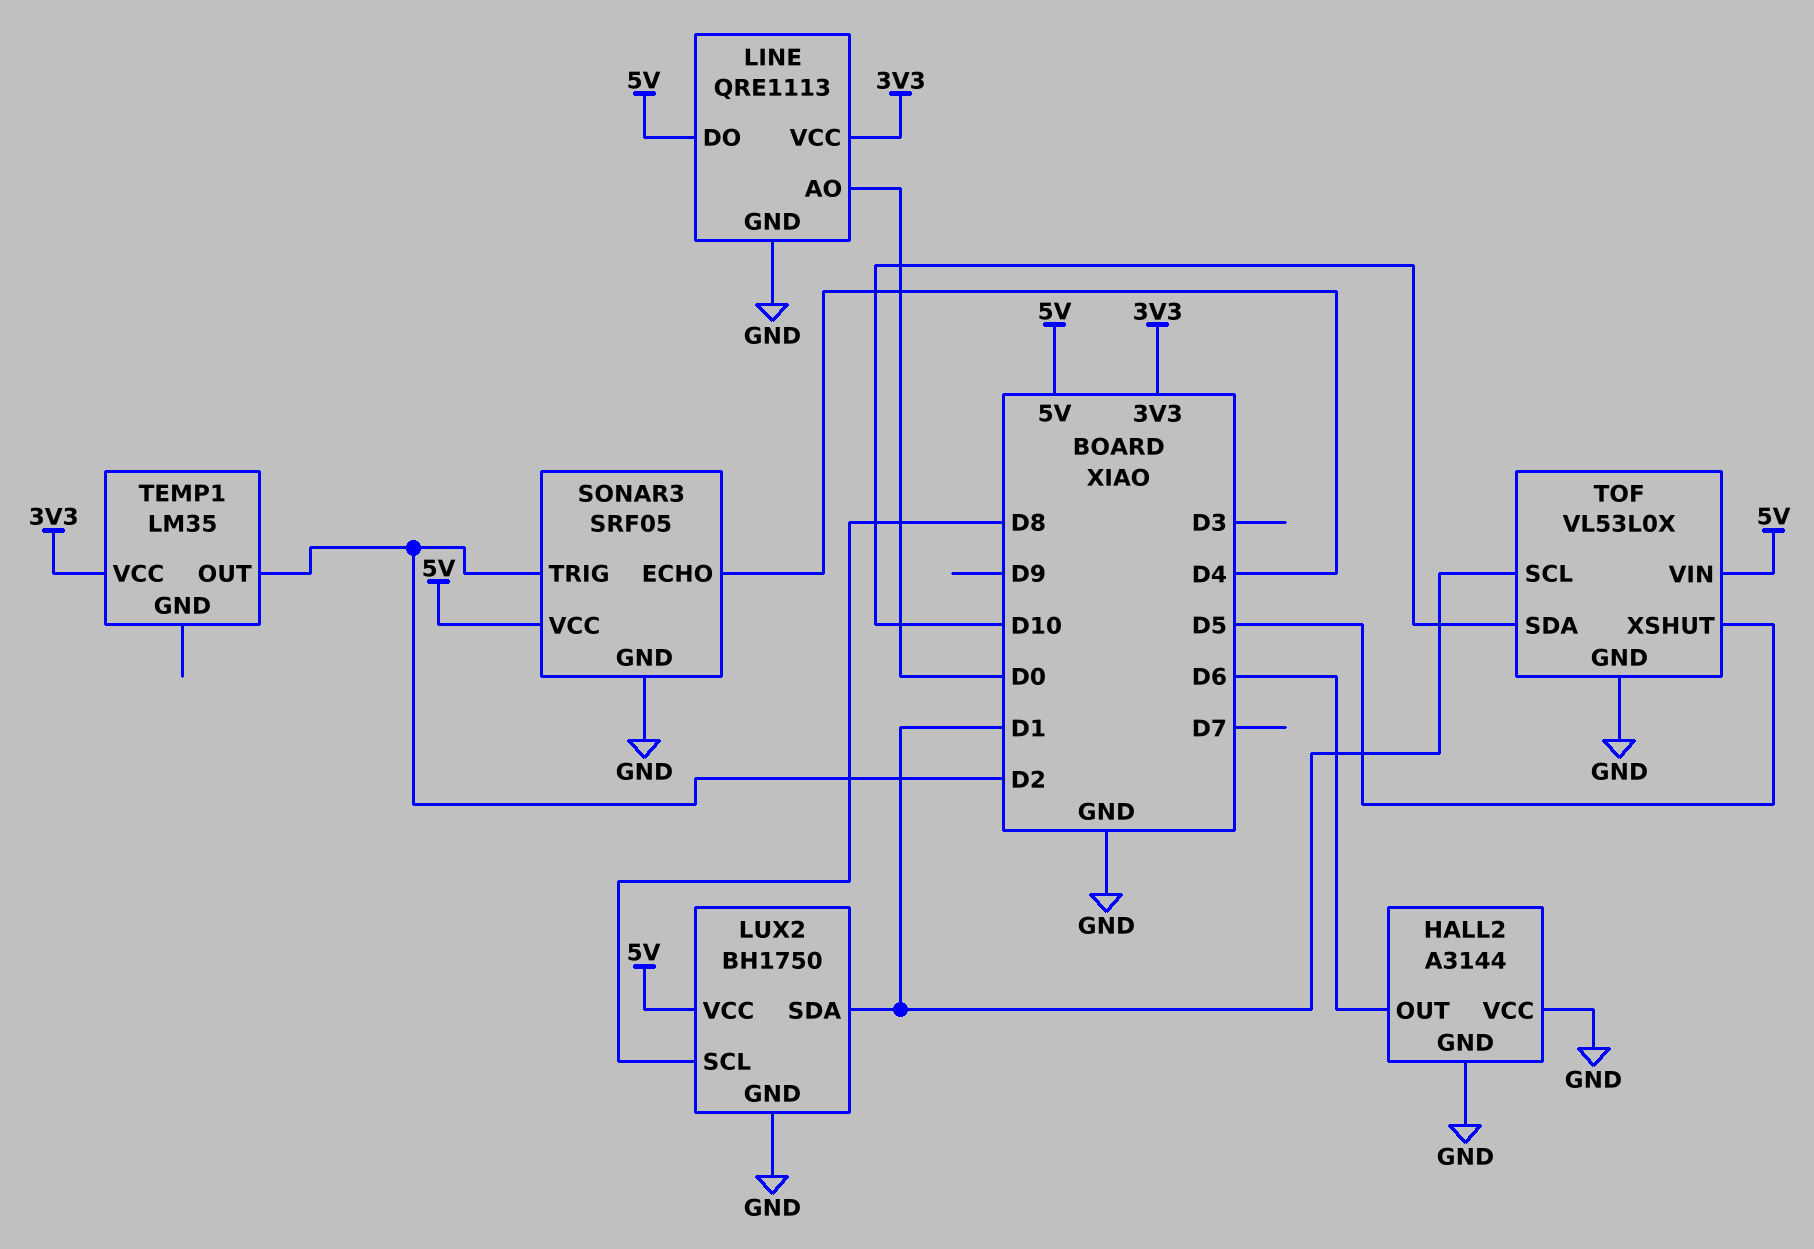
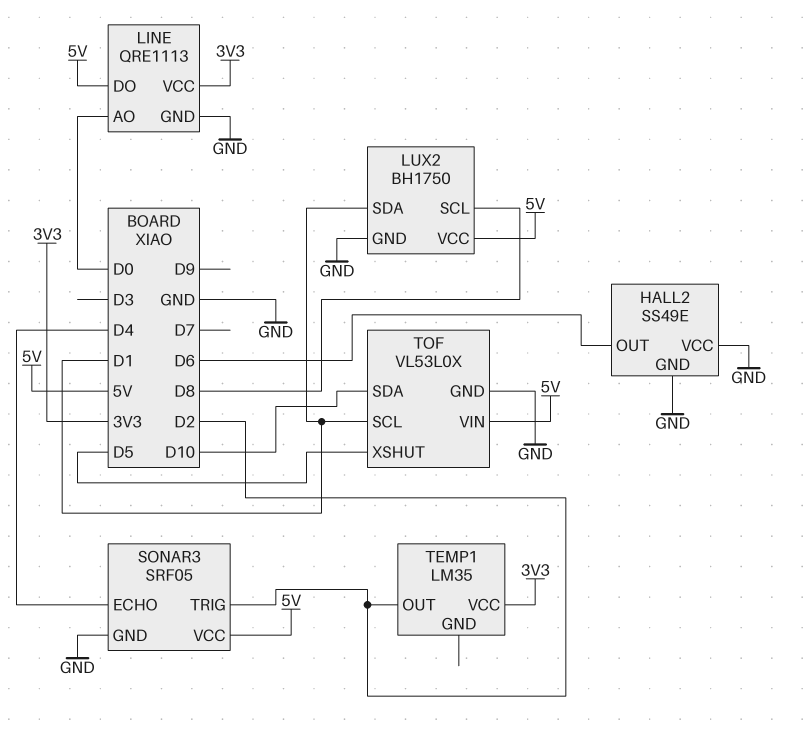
HALL2: A3144 -> SS49E

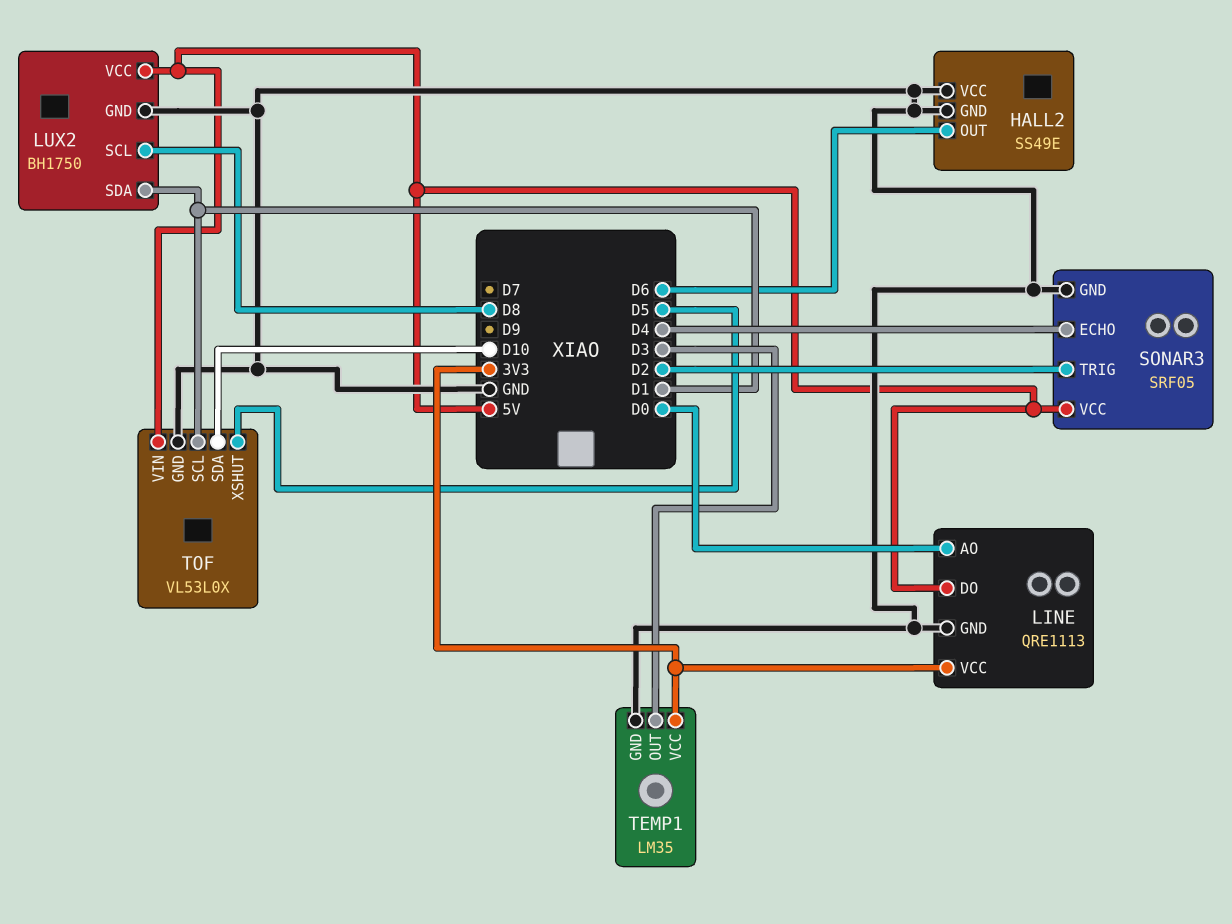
TEMP1 pin GND: none -> GND
TEMP1 pin OUT: D2 -> D3

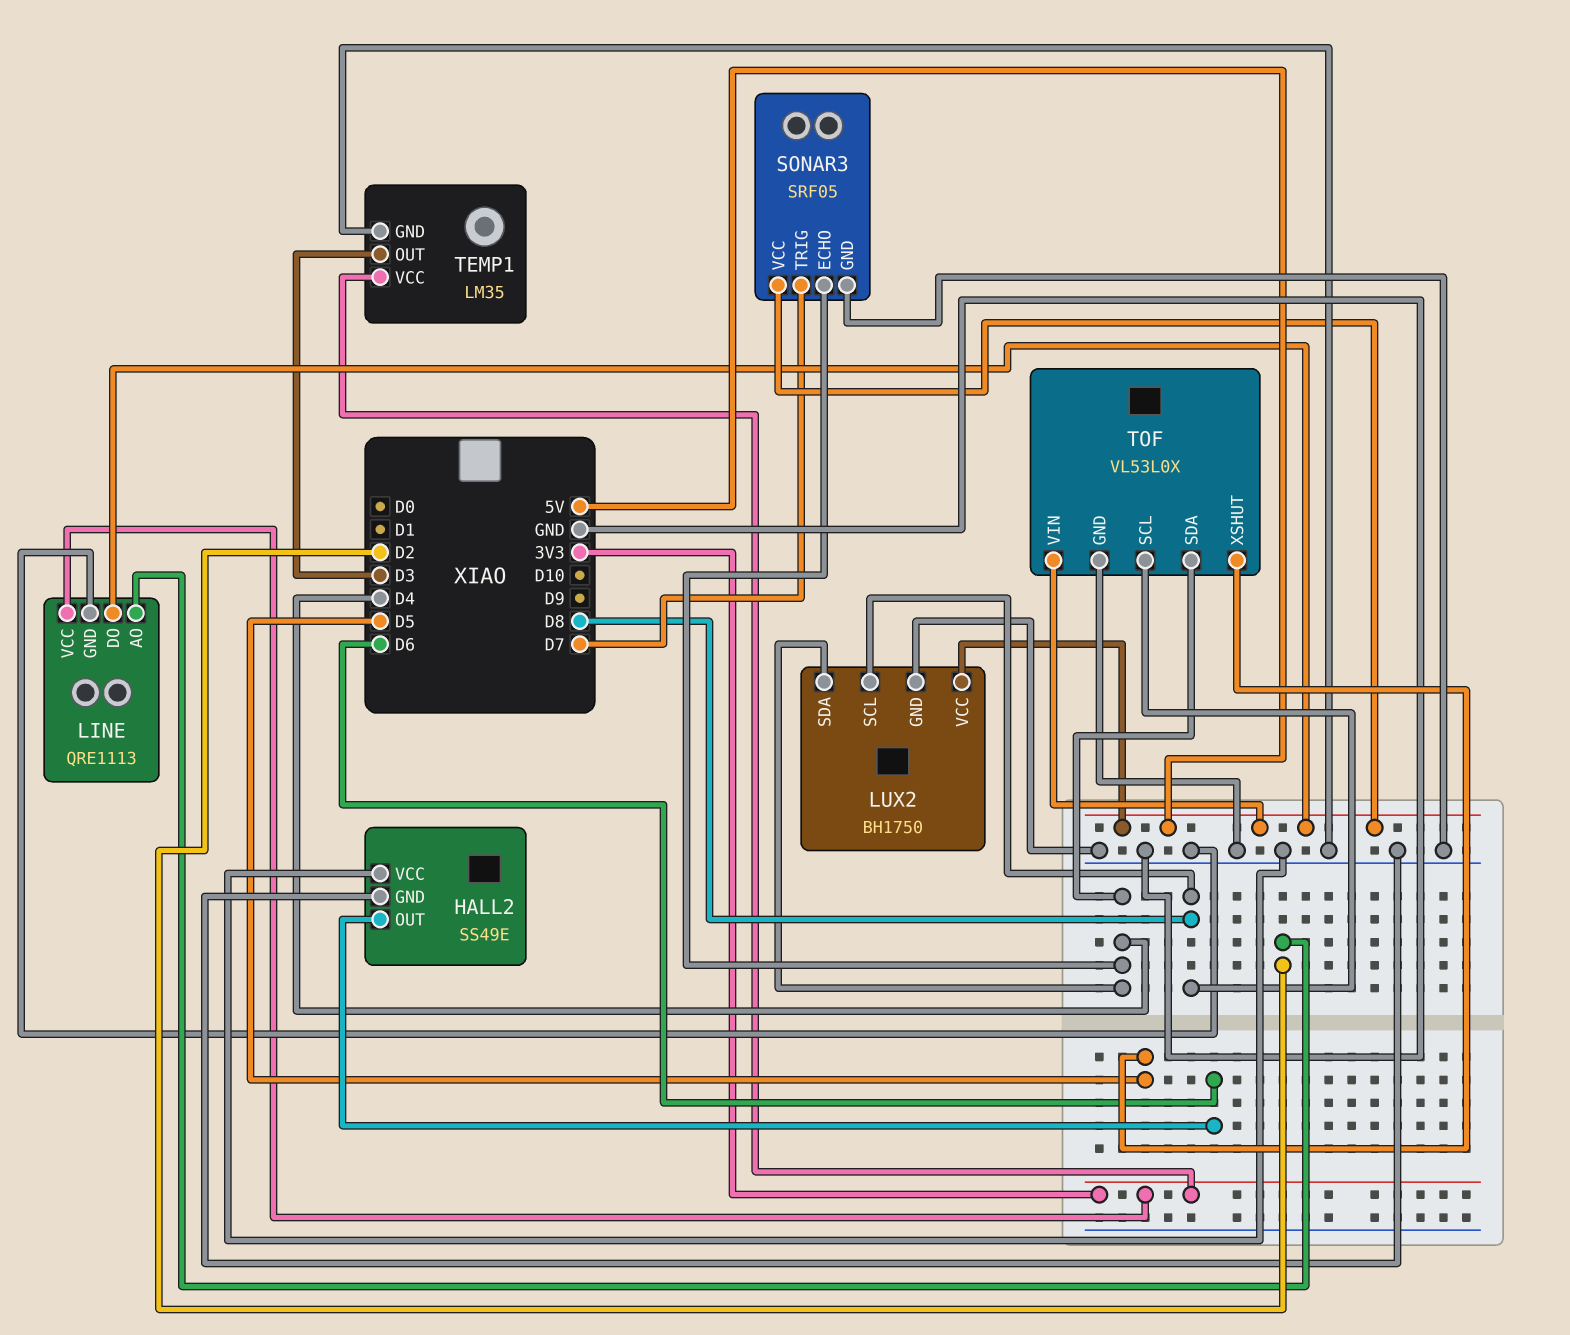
LINE pin AO: D0 -> D2
LUX2 pin SDA: D1 -> D4
SONAR3 pin TRIG: D2 -> D7
TOF pin SCL: D1 -> D8
TOF pin SDA: D10 -> D4

